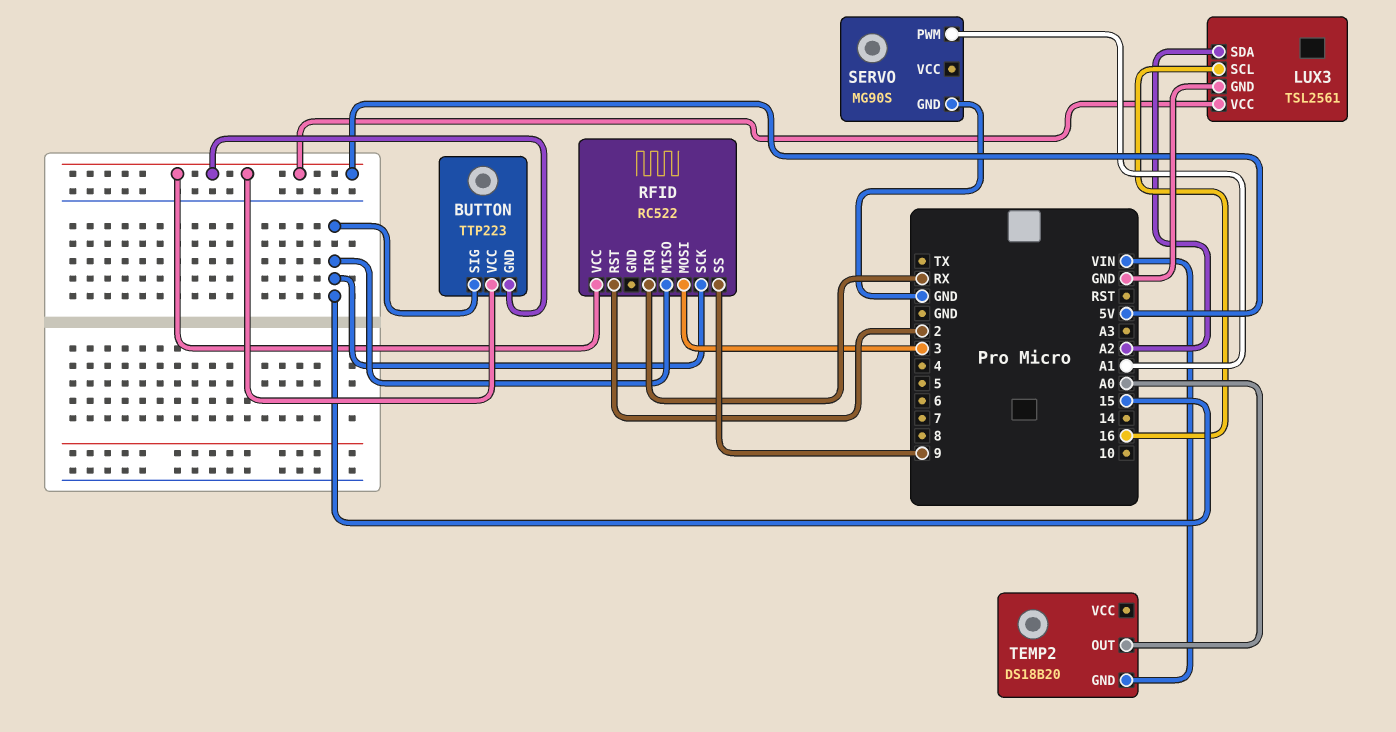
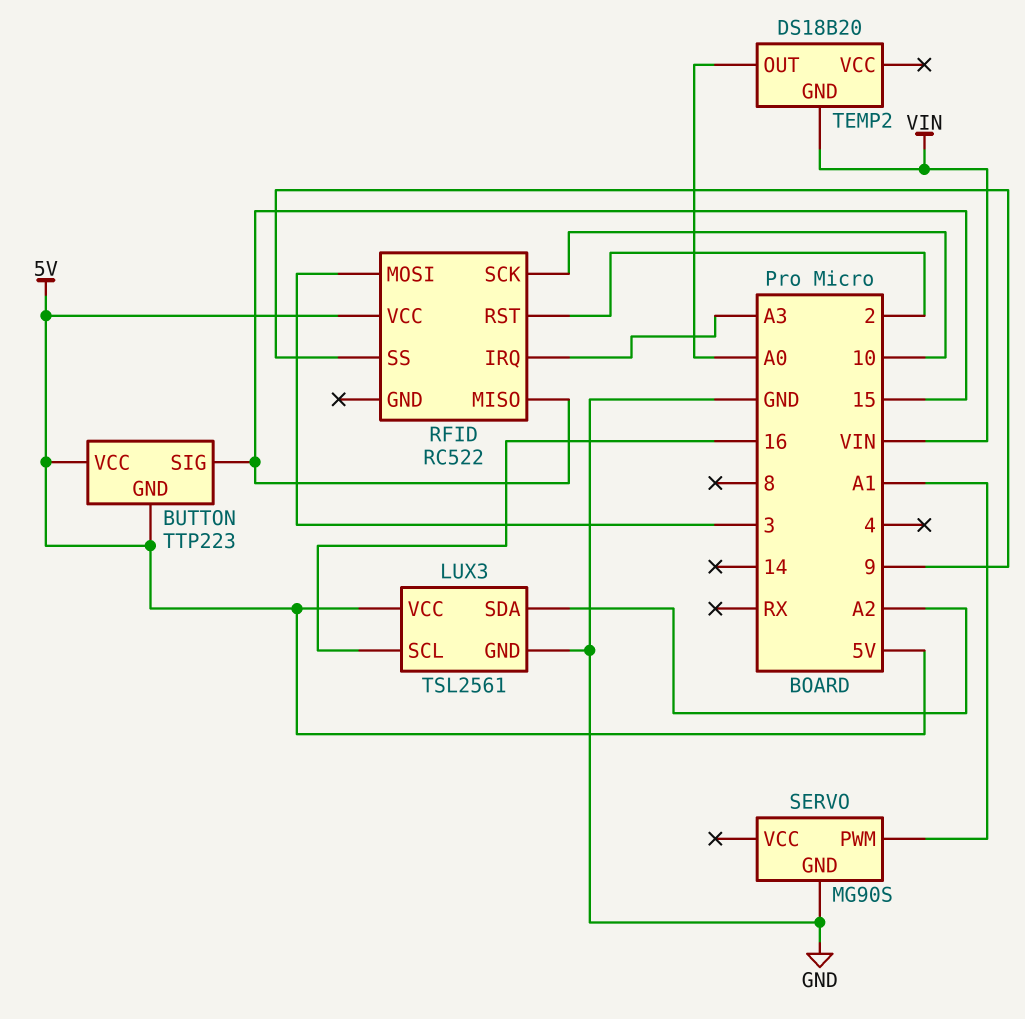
RFID pin IRQ: RX -> A3
RFID pin SCK: 15 -> 10

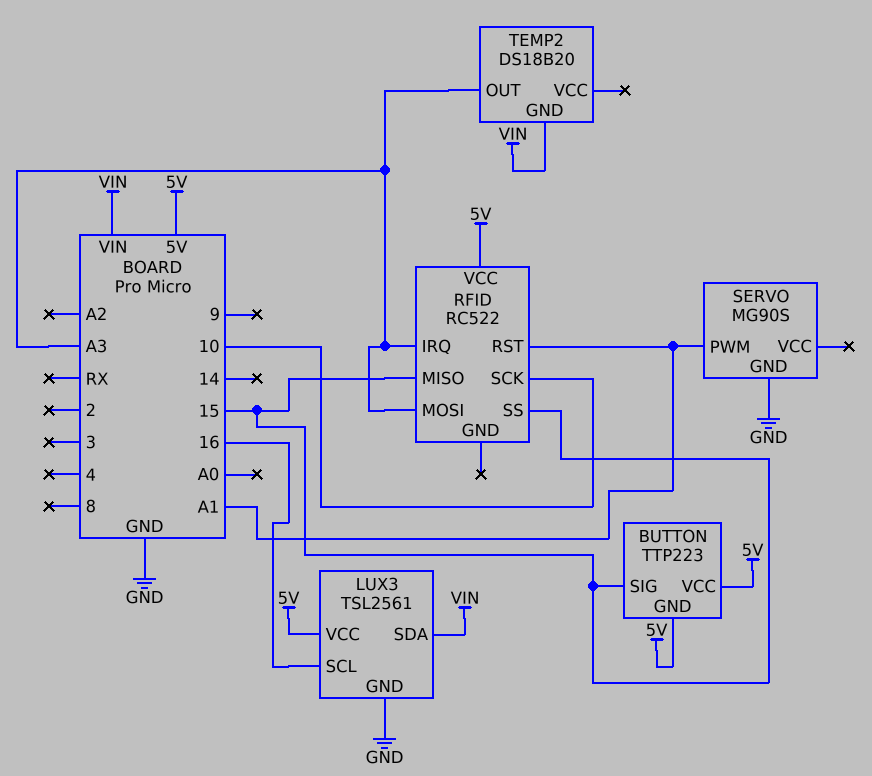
LUX3 pin SDA: A2 -> VIN
RFID pin MOSI: 3 -> A3
RFID pin RST: 2 -> A1
RFID pin SS: 9 -> 15
TEMP2 pin OUT: A0 -> A3

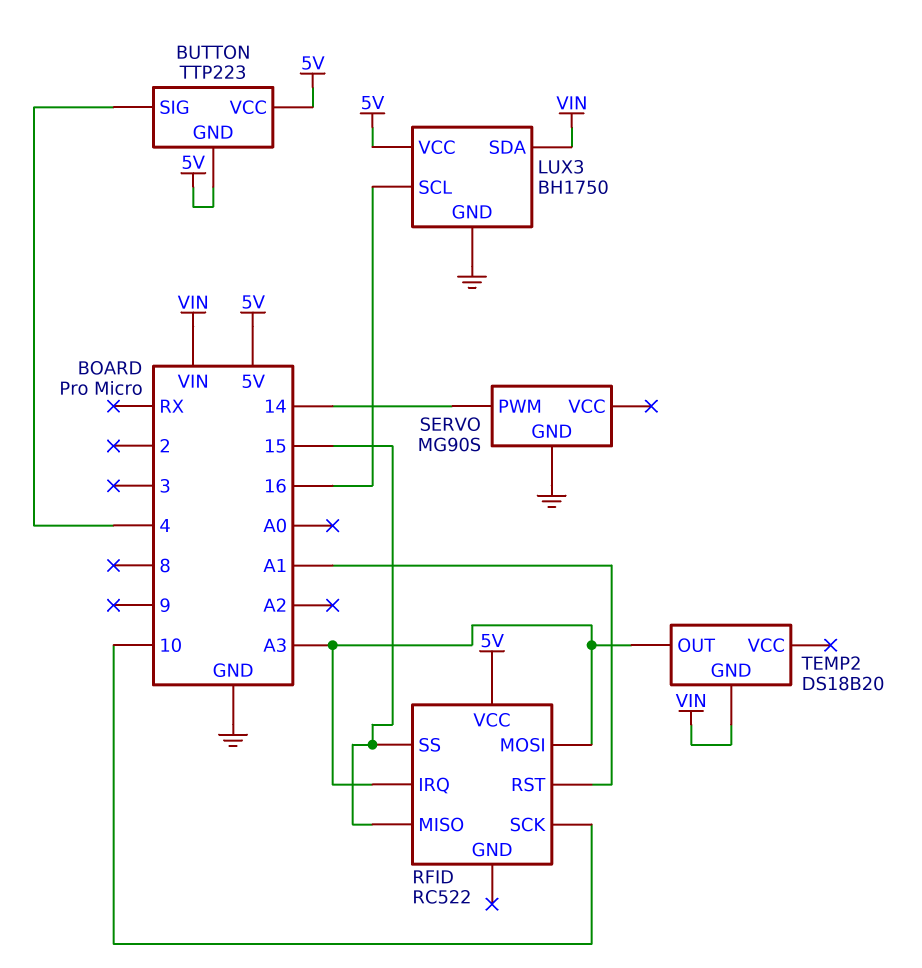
BUTTON pin SIG: 15 -> 4
LUX3: TSL2561 -> BH1750
SERVO pin PWM: A1 -> 14

